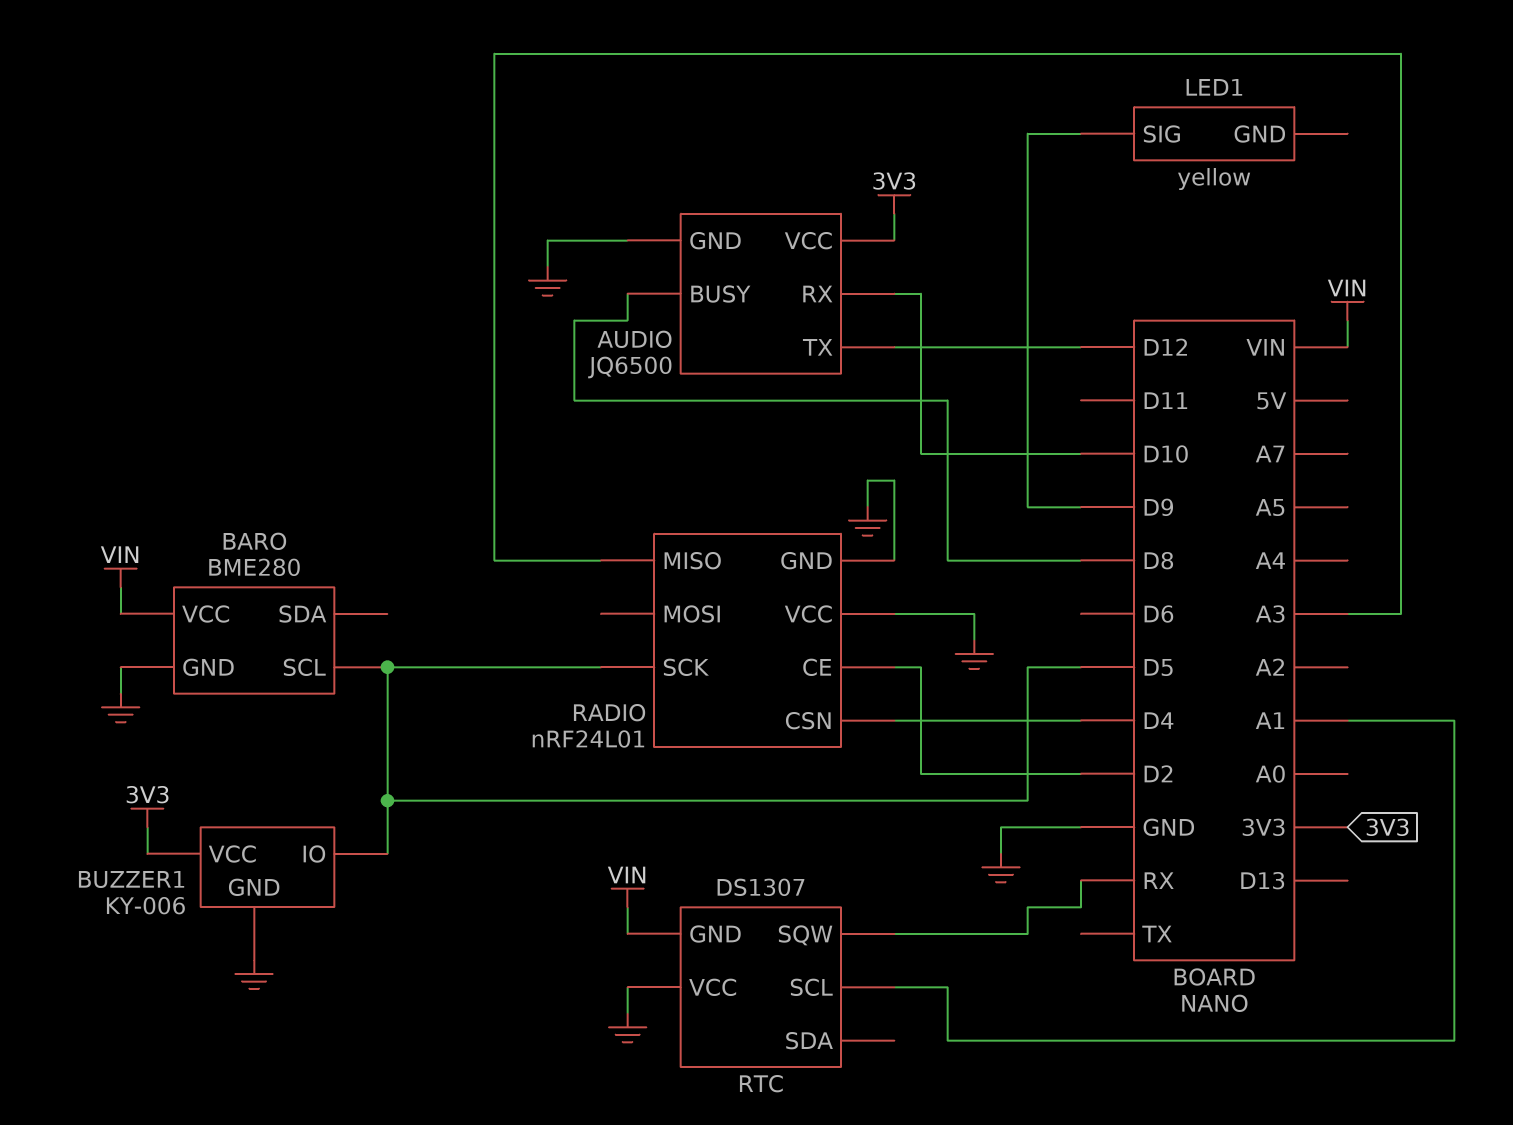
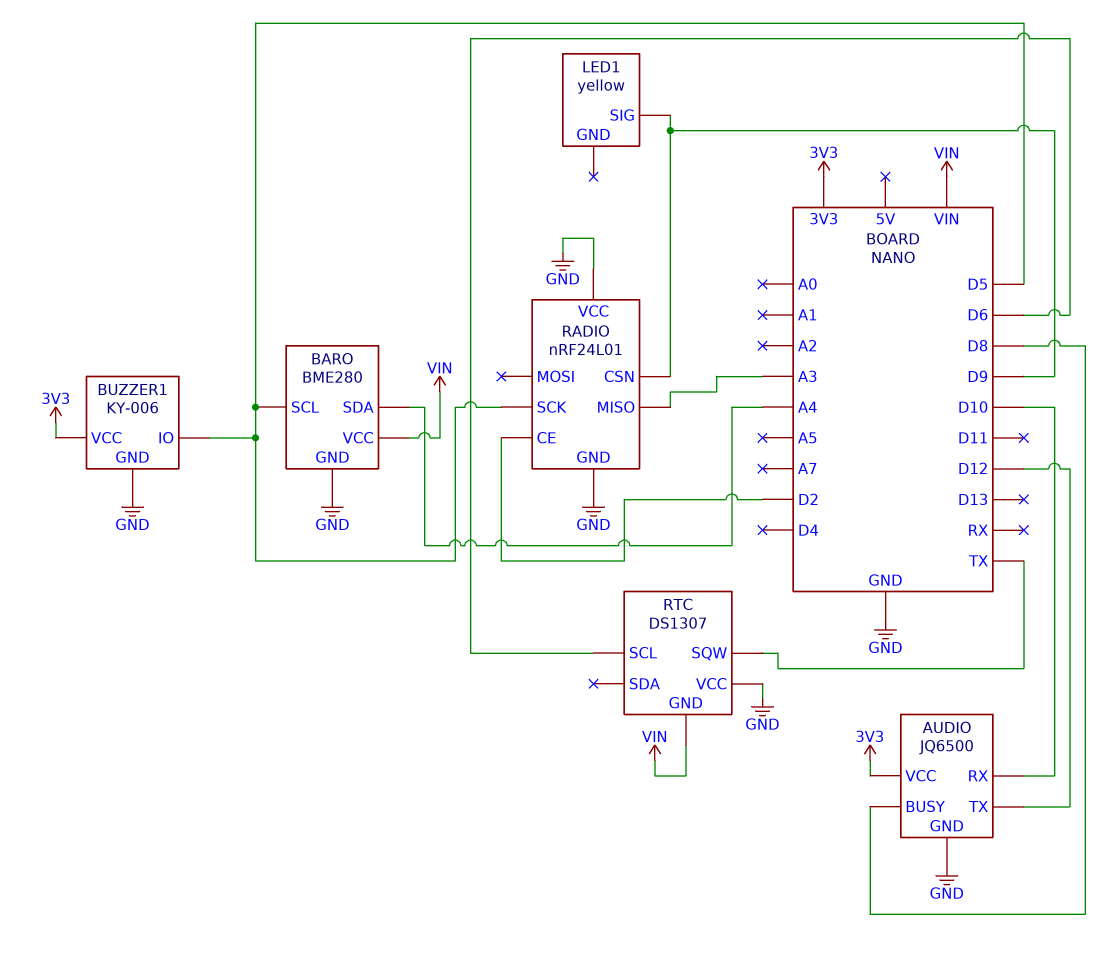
BARO pin SDA: none -> A4
RADIO pin CSN: D4 -> D9
RTC pin SCL: A1 -> D6
RTC pin SQW: RX -> TX

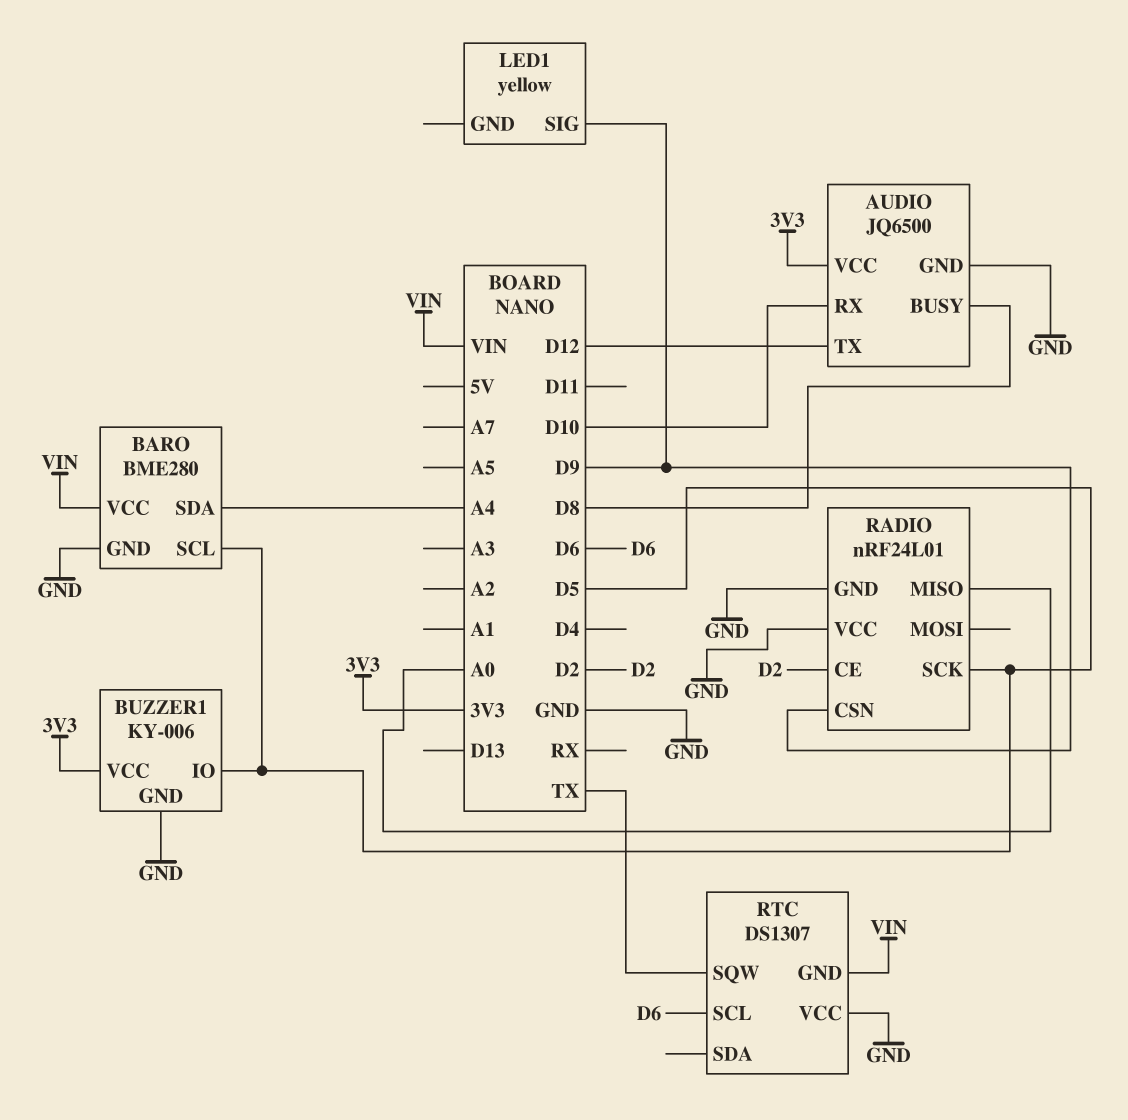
RADIO pin MISO: A3 -> A0

